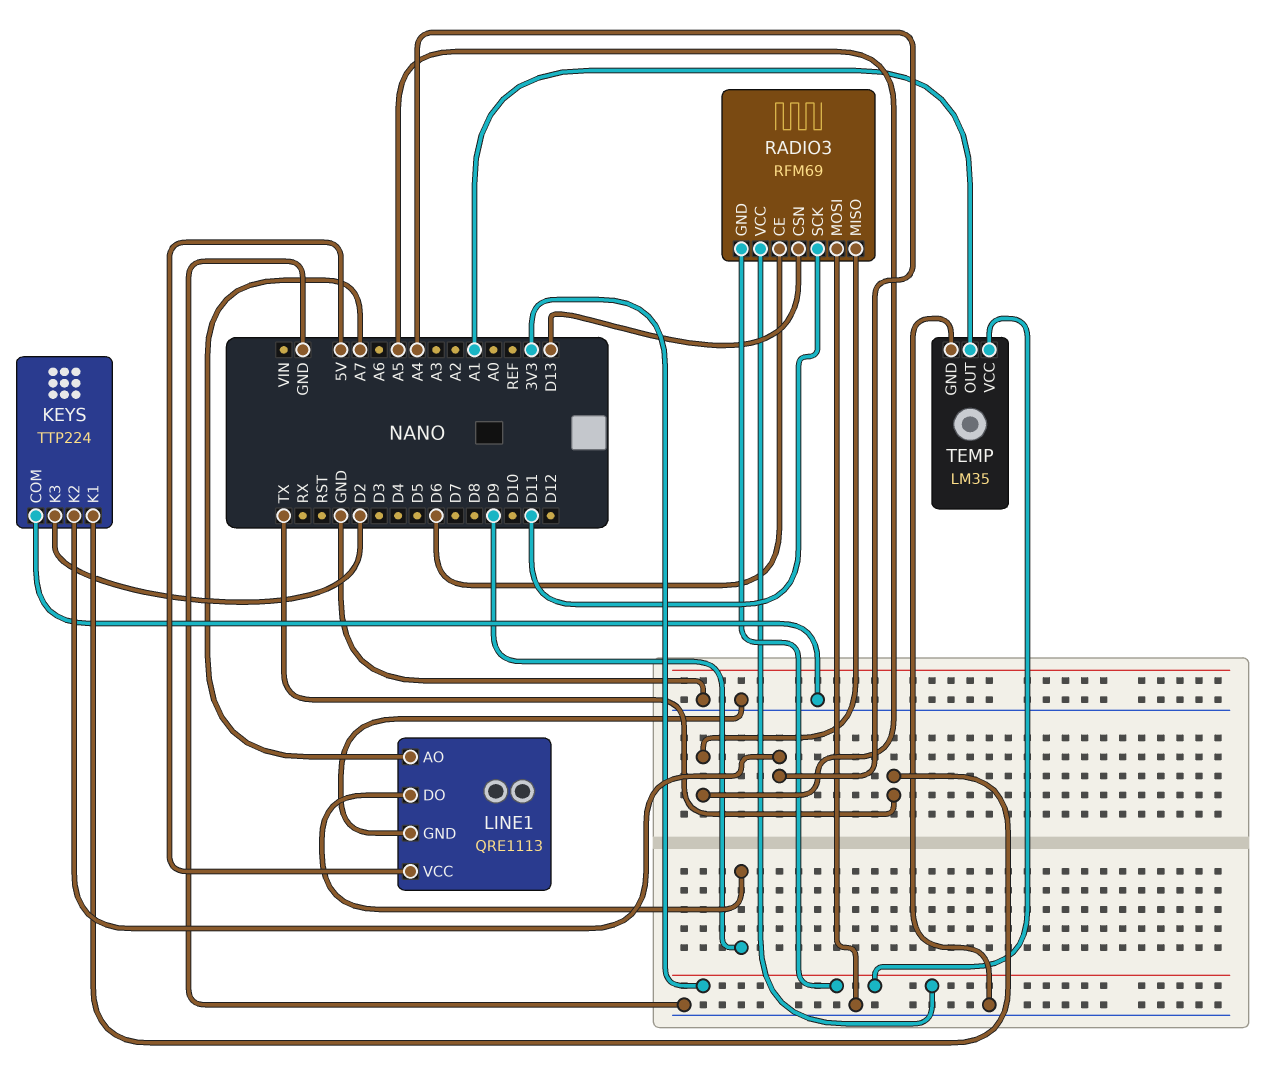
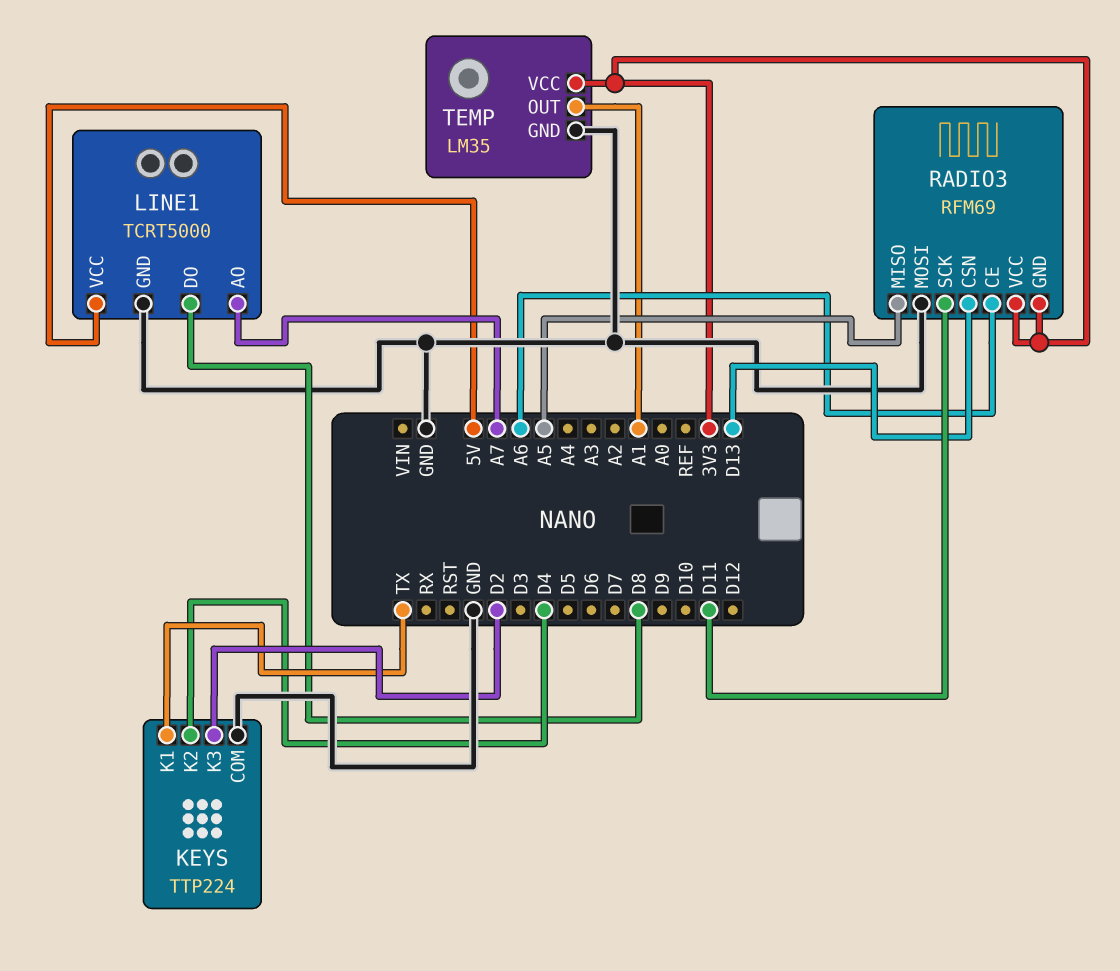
KEYS pin K2: A4 -> D4
LINE1: QRE1113 -> TCRT5000
LINE1 pin DO: D9 -> D8
RADIO3 pin CE: D6 -> A6

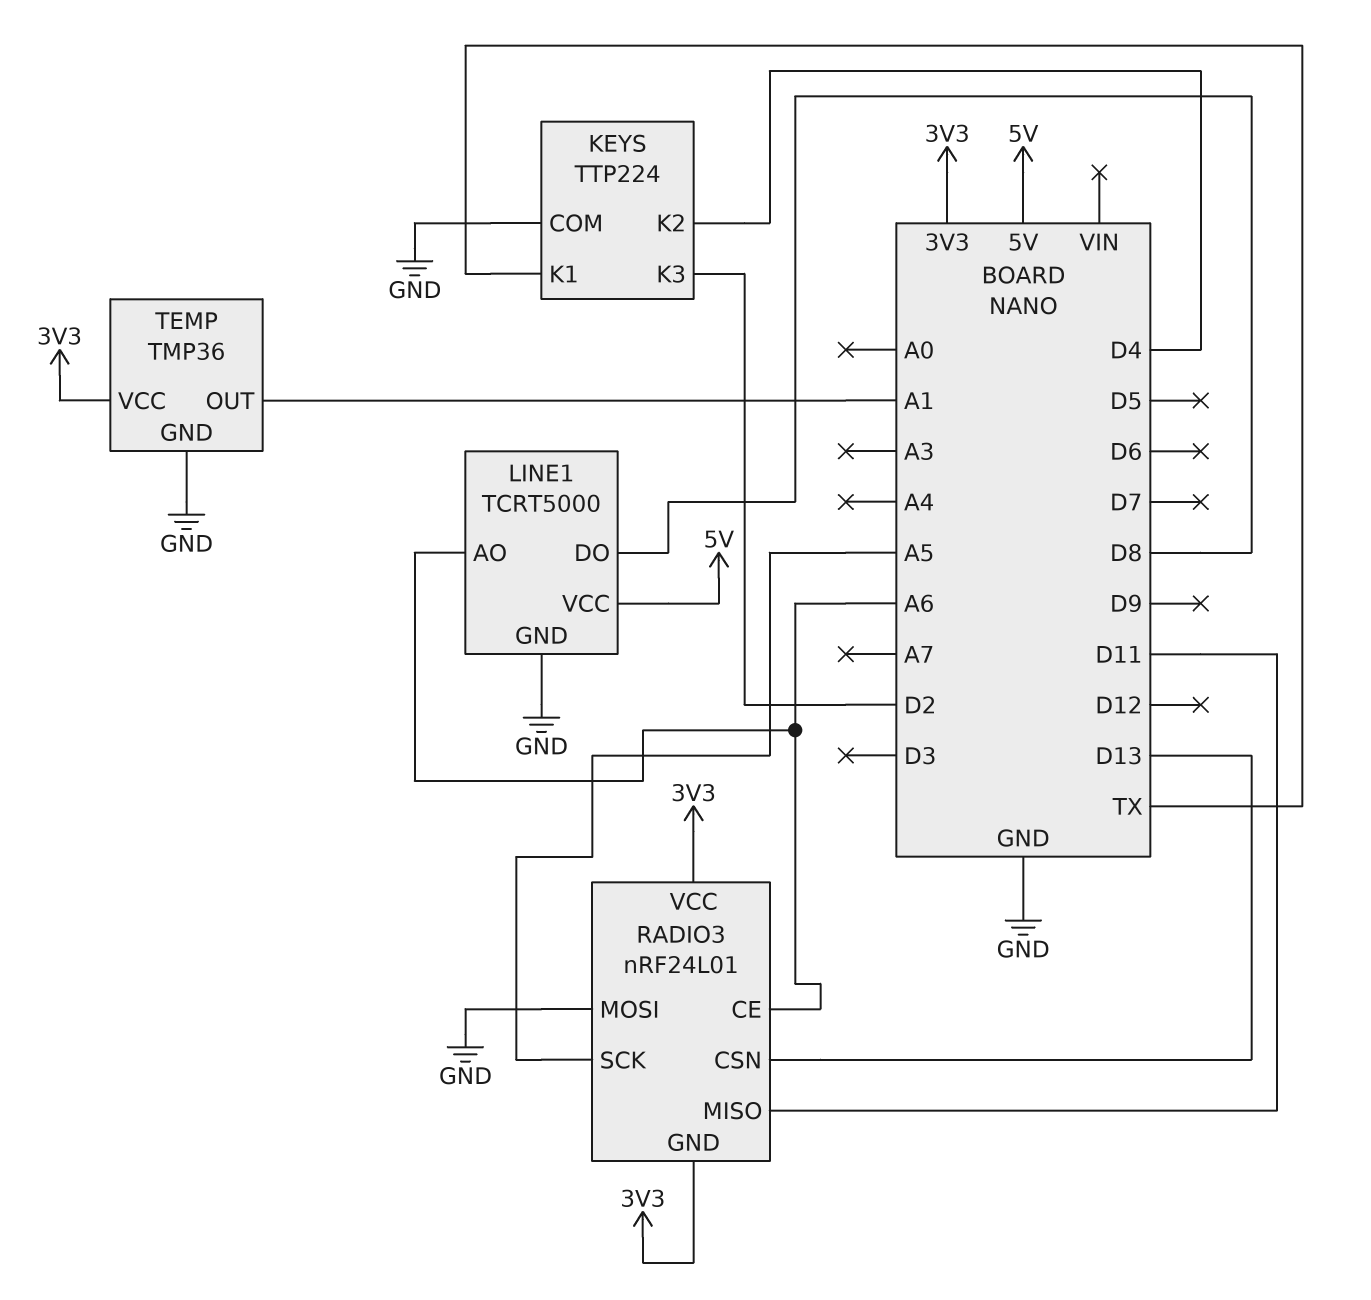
LINE1 pin AO: A7 -> A6
RADIO3: RFM69 -> nRF24L01
RADIO3 pin MISO: A5 -> D11
RADIO3 pin SCK: D11 -> A5
TEMP: LM35 -> TMP36

